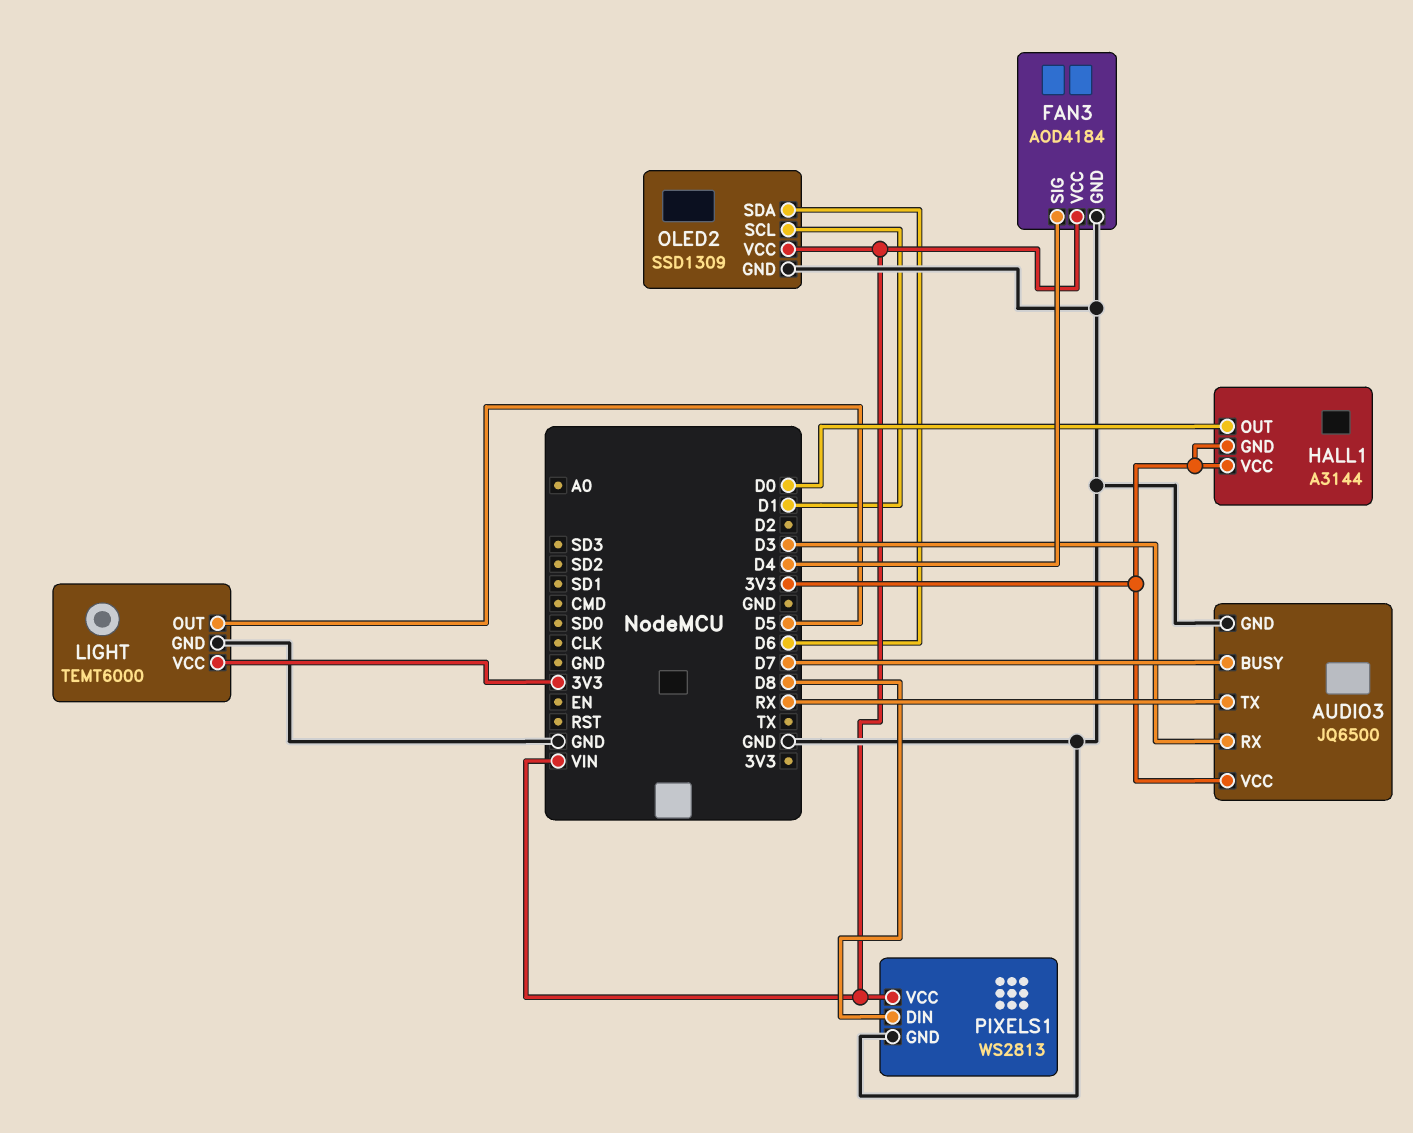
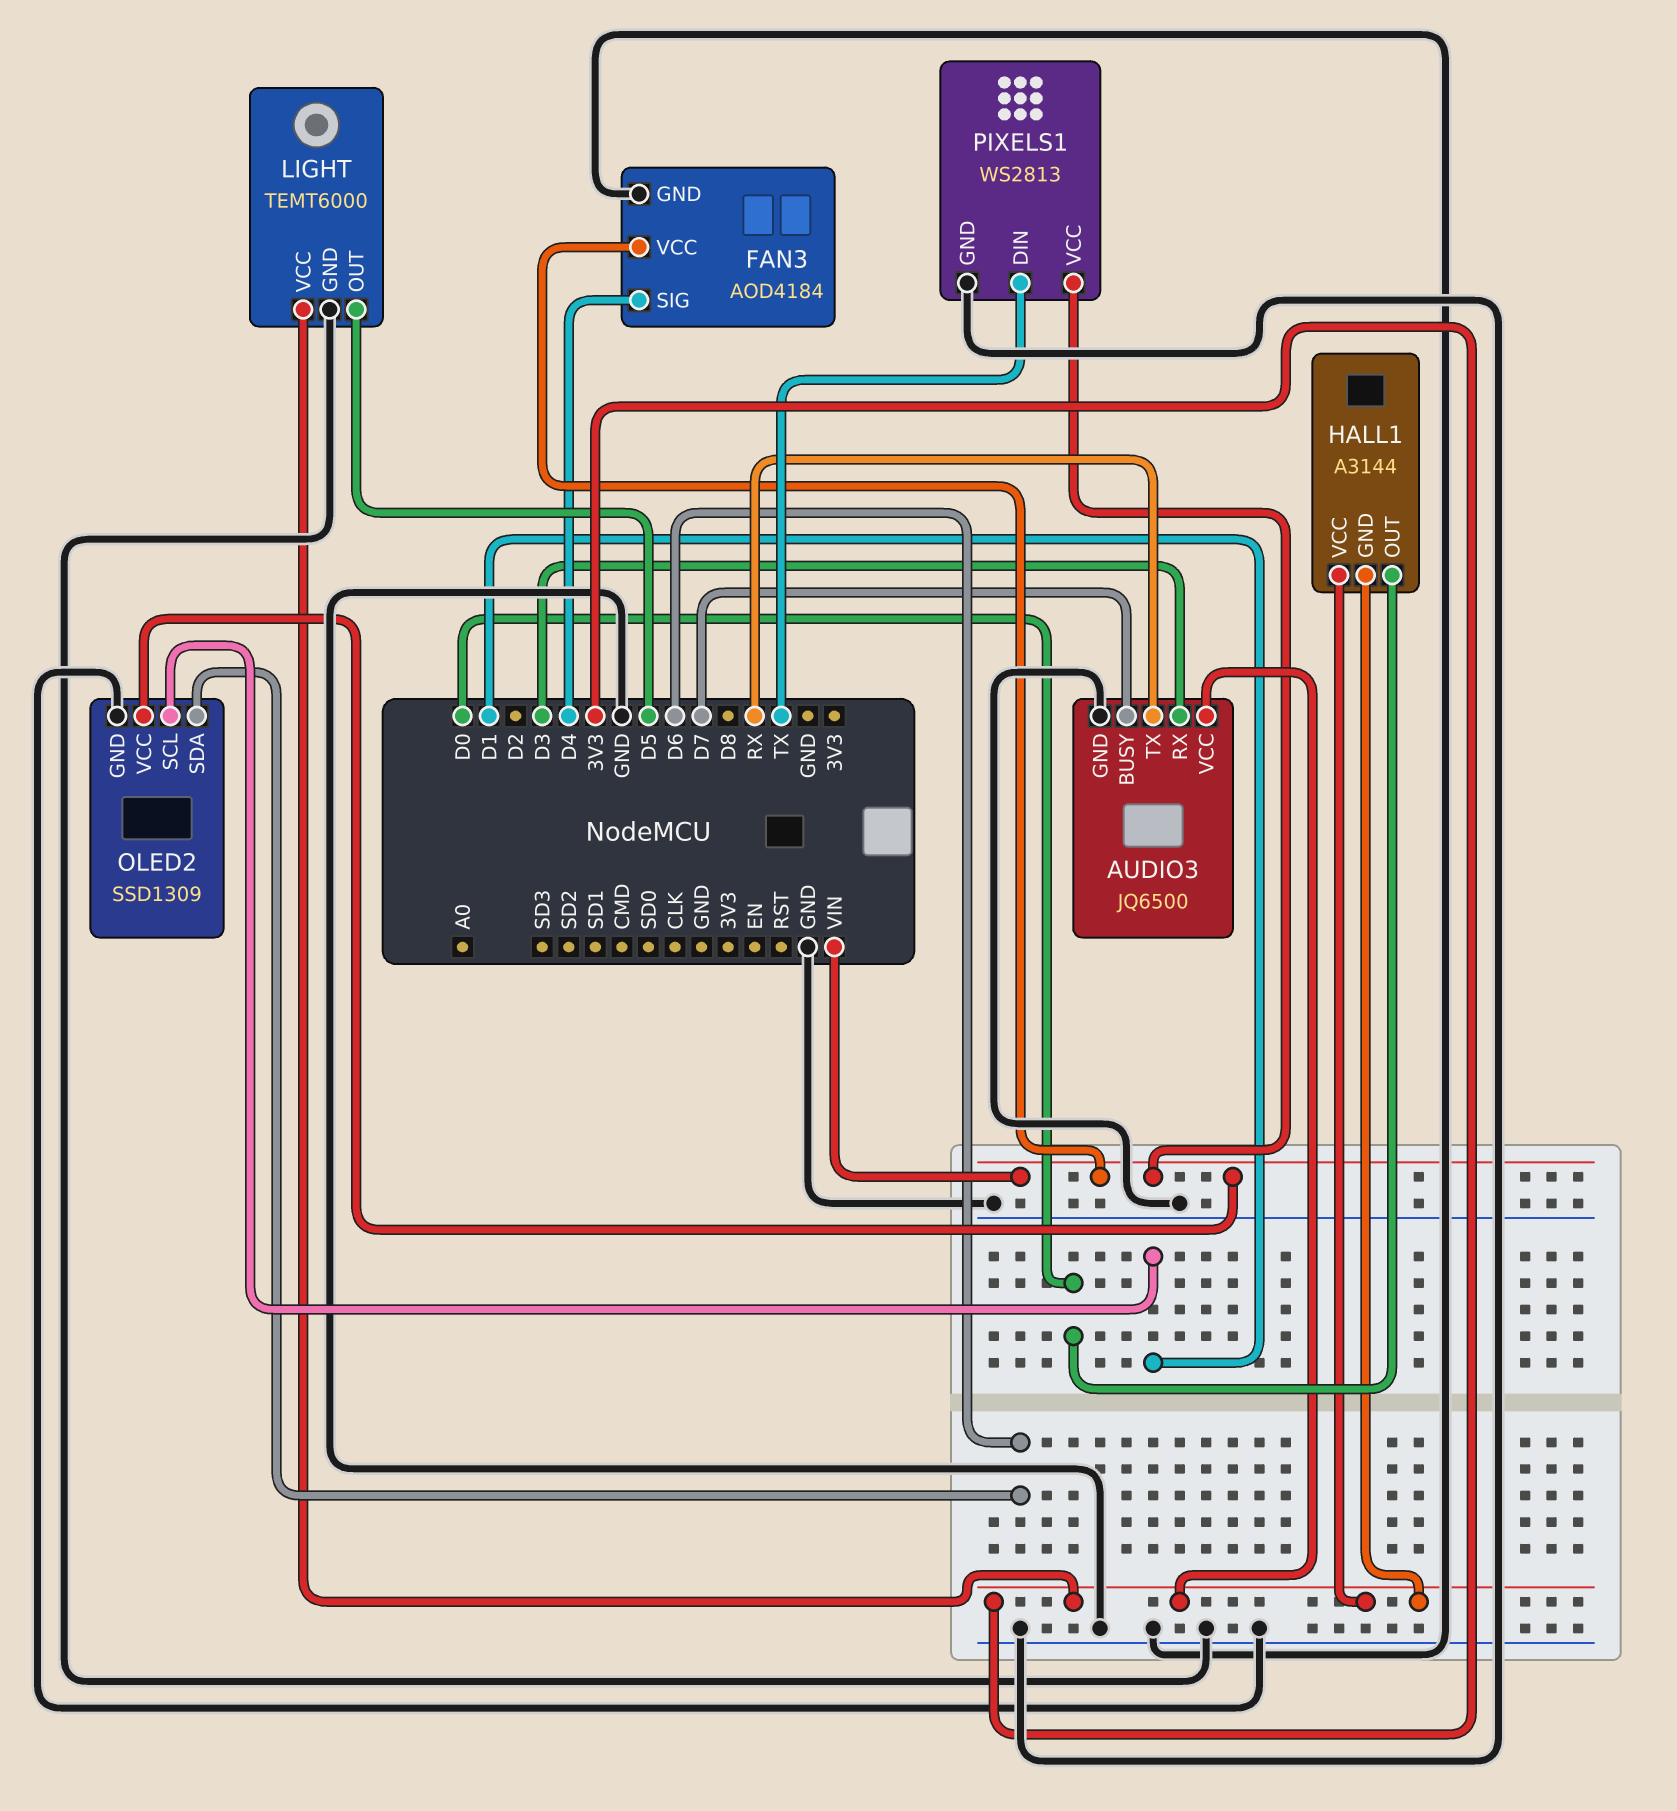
PIXELS1 pin DIN: D8 -> TX

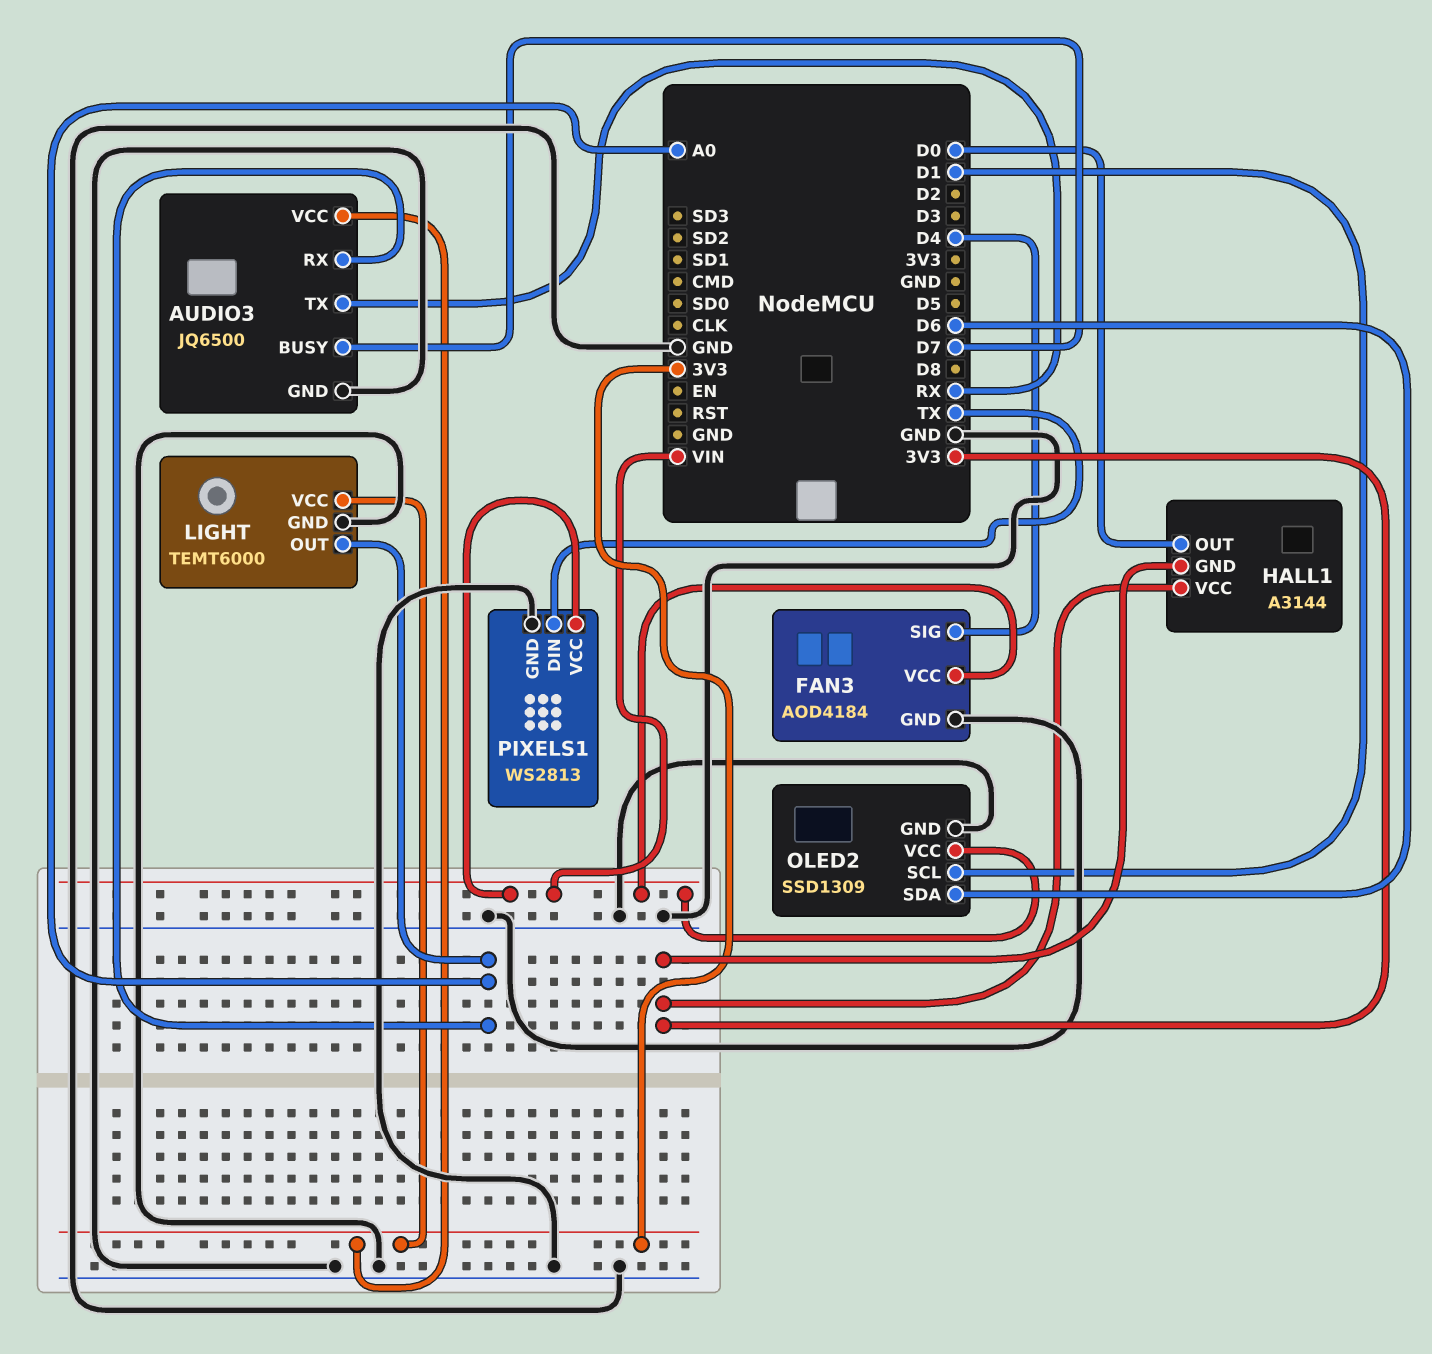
AUDIO3 pin RX: D3 -> A0
LIGHT pin OUT: D5 -> A0

